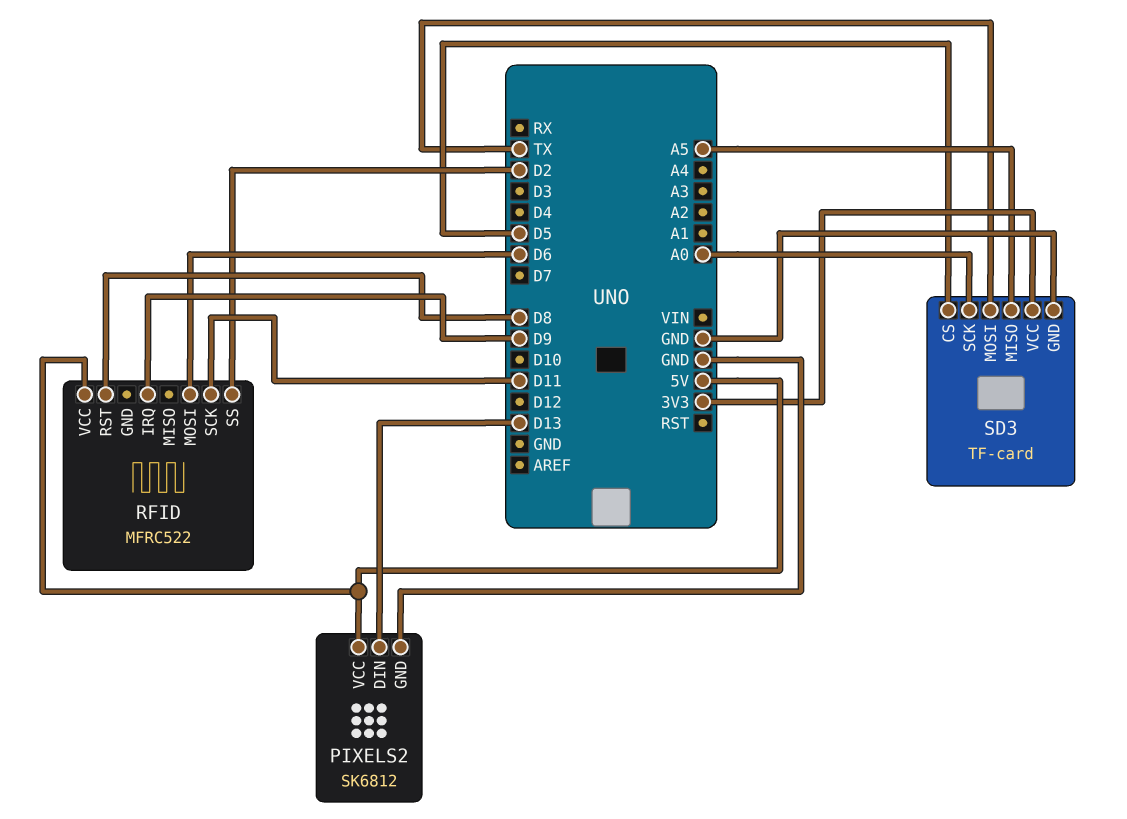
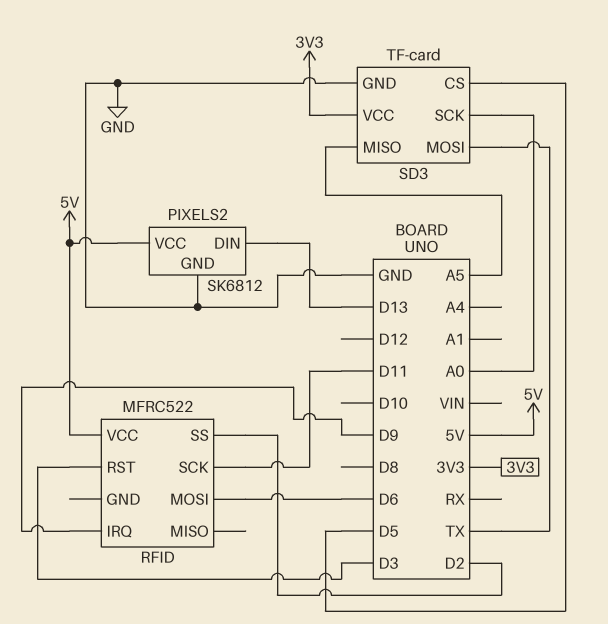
RFID pin RST: D8 -> D3

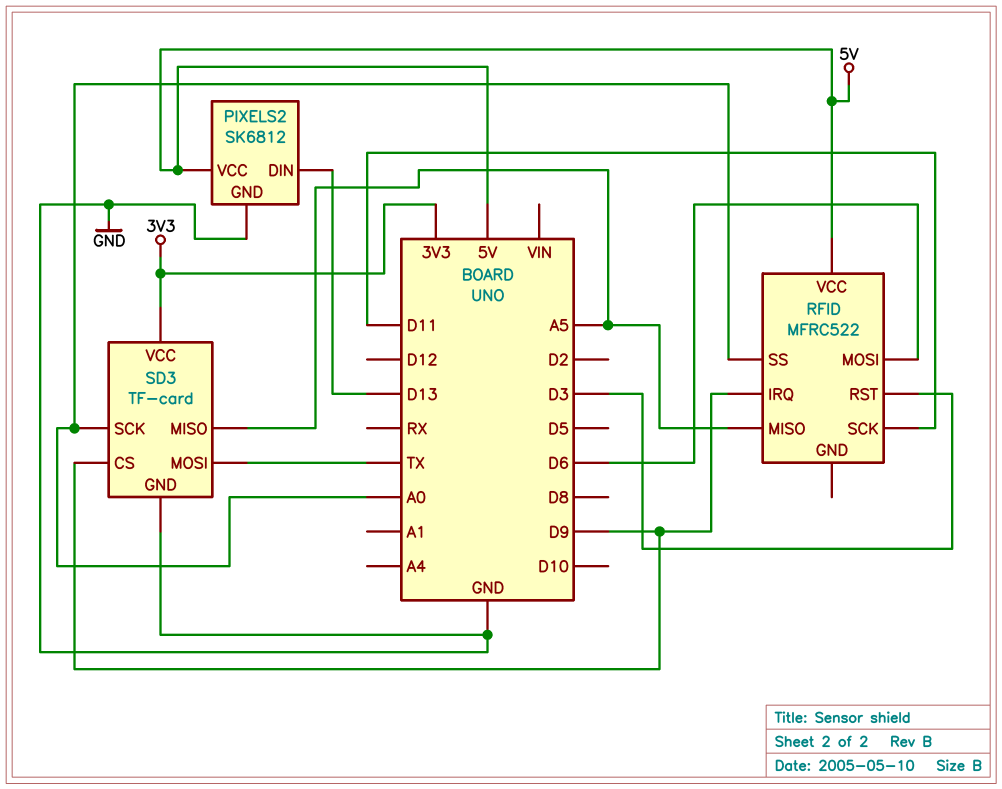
RFID pin MISO: none -> A5
RFID pin SS: D2 -> A0
SD3 pin CS: D5 -> D9

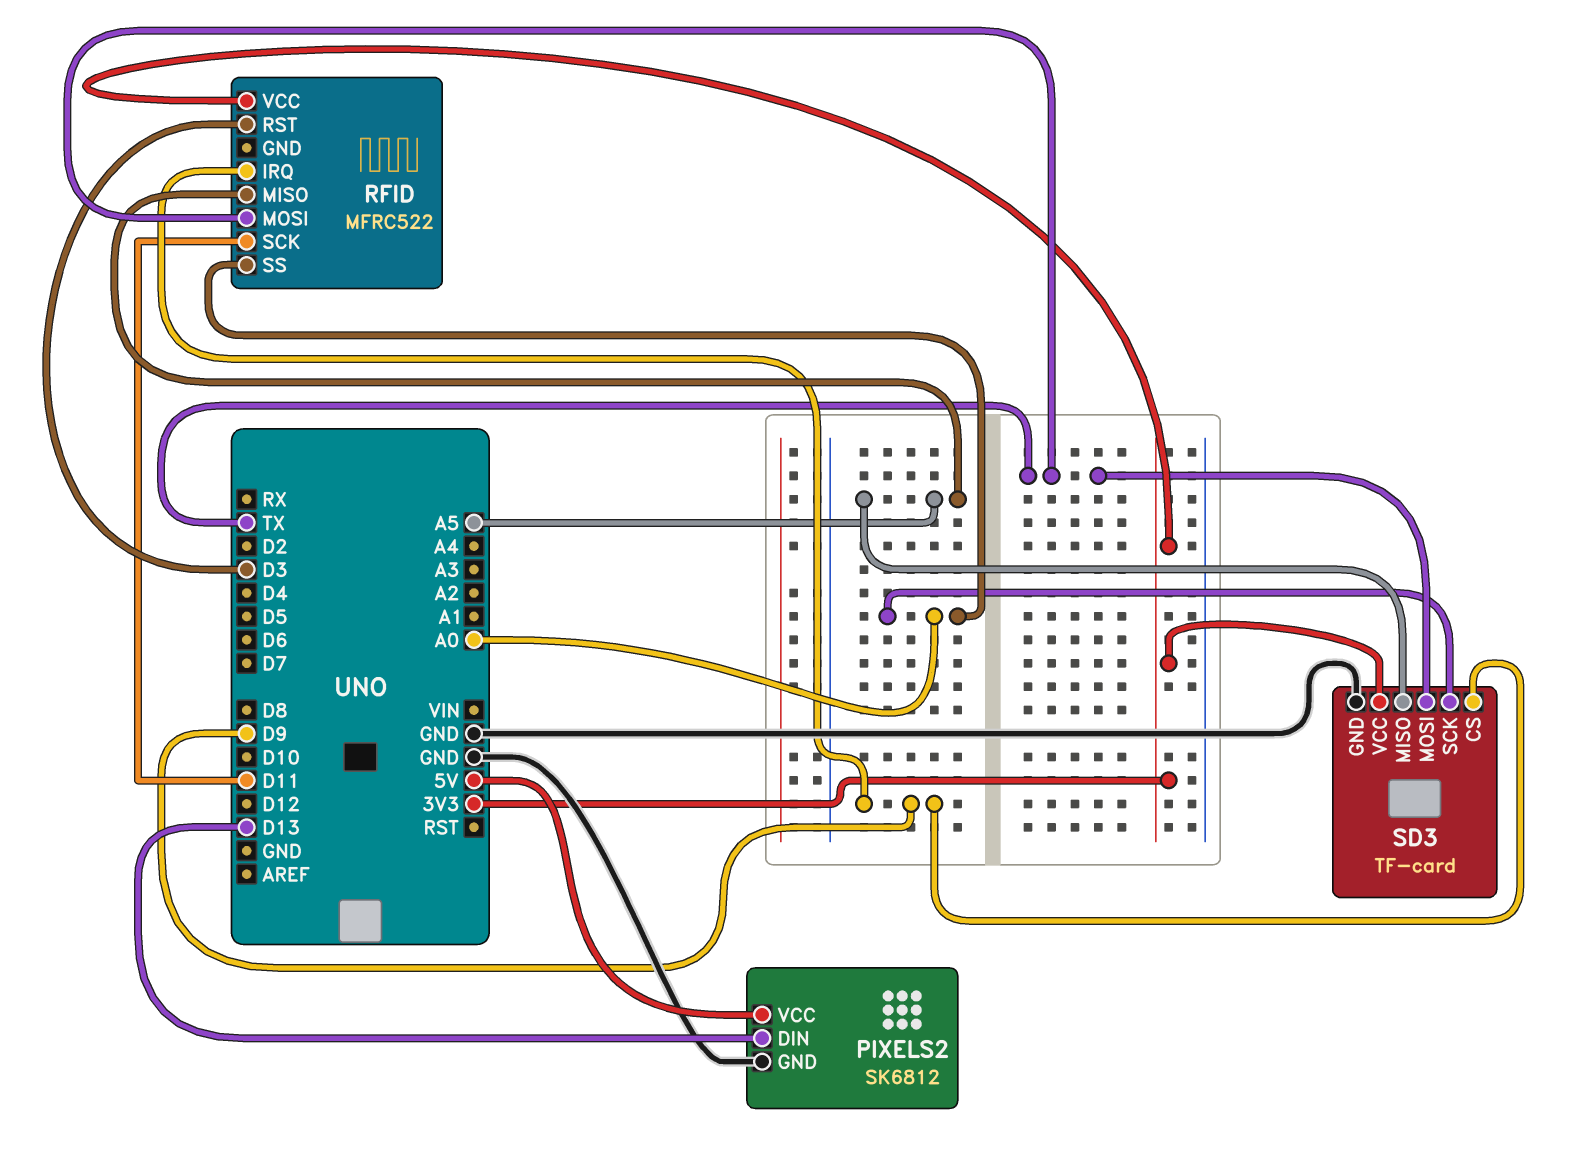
RFID pin MOSI: D6 -> TX
RFID pin VCC: 5V -> 3V3

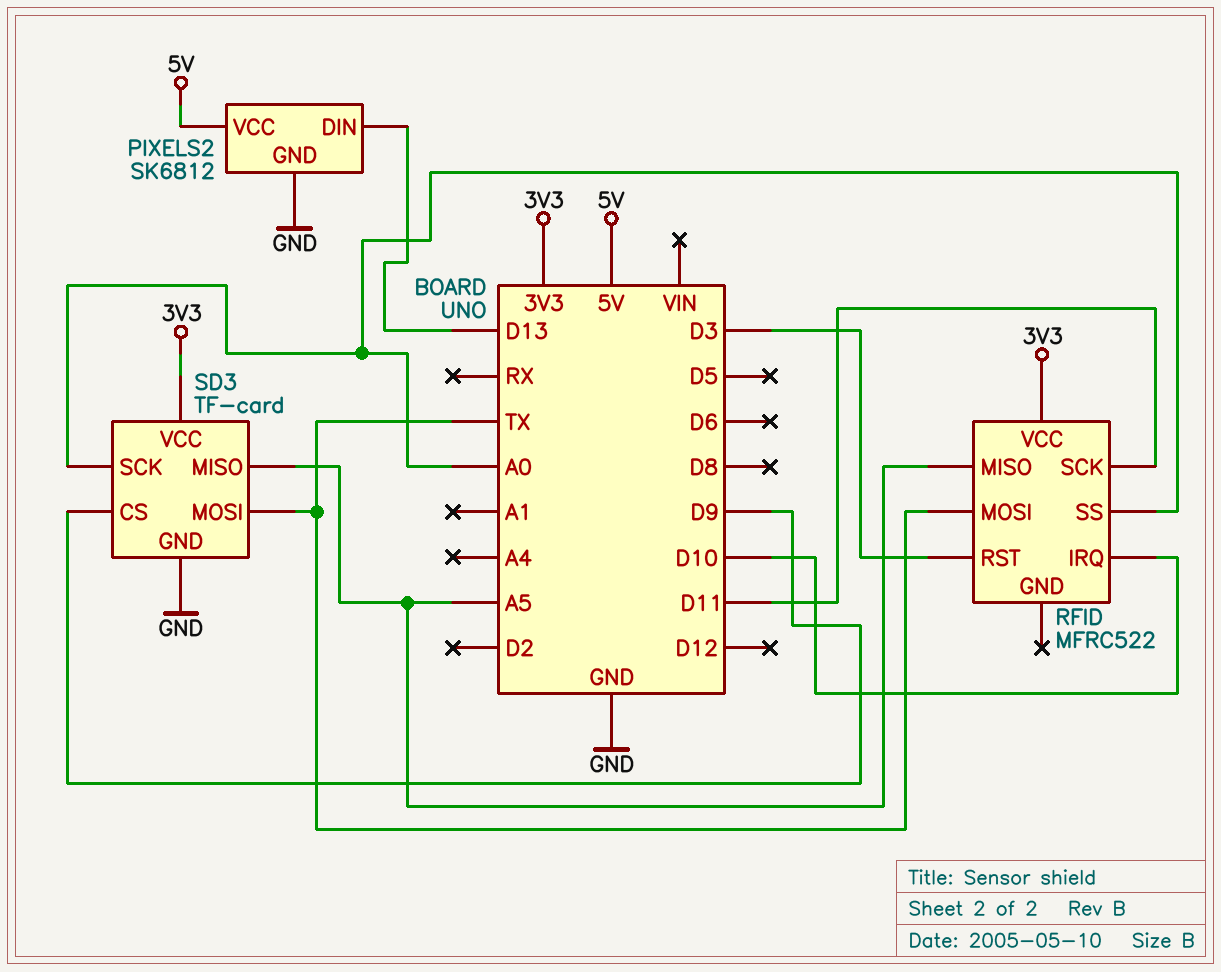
RFID pin IRQ: D9 -> D10

